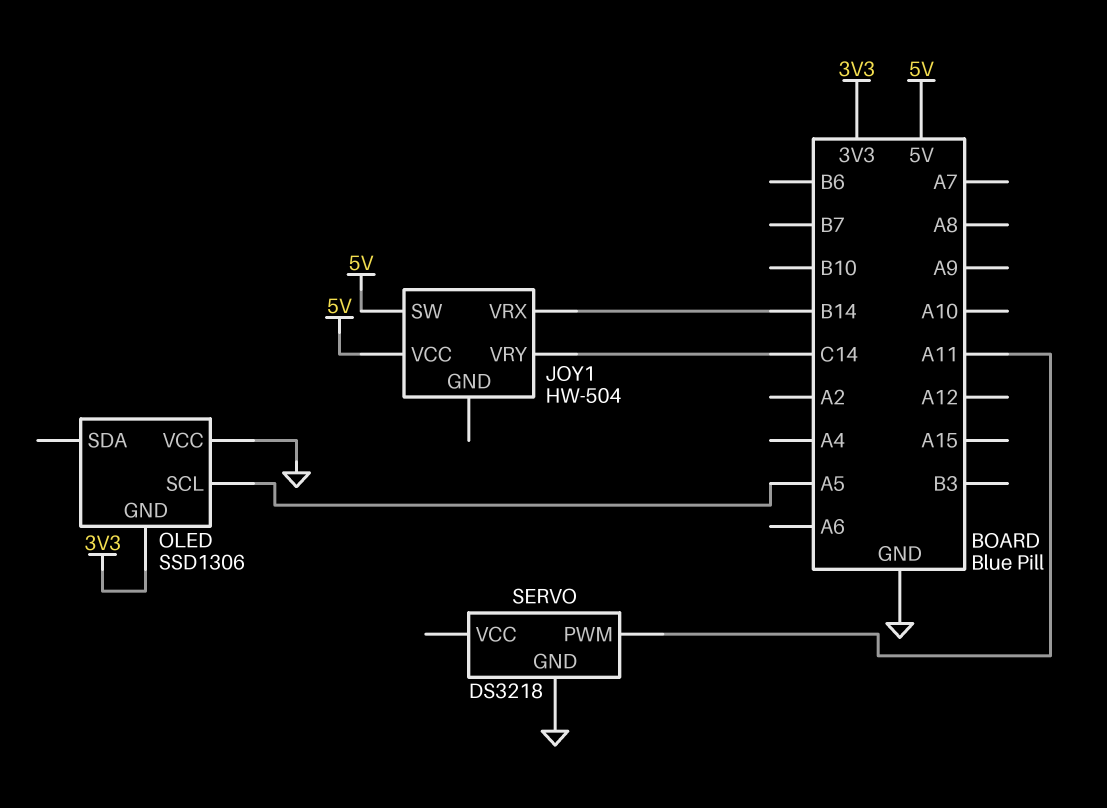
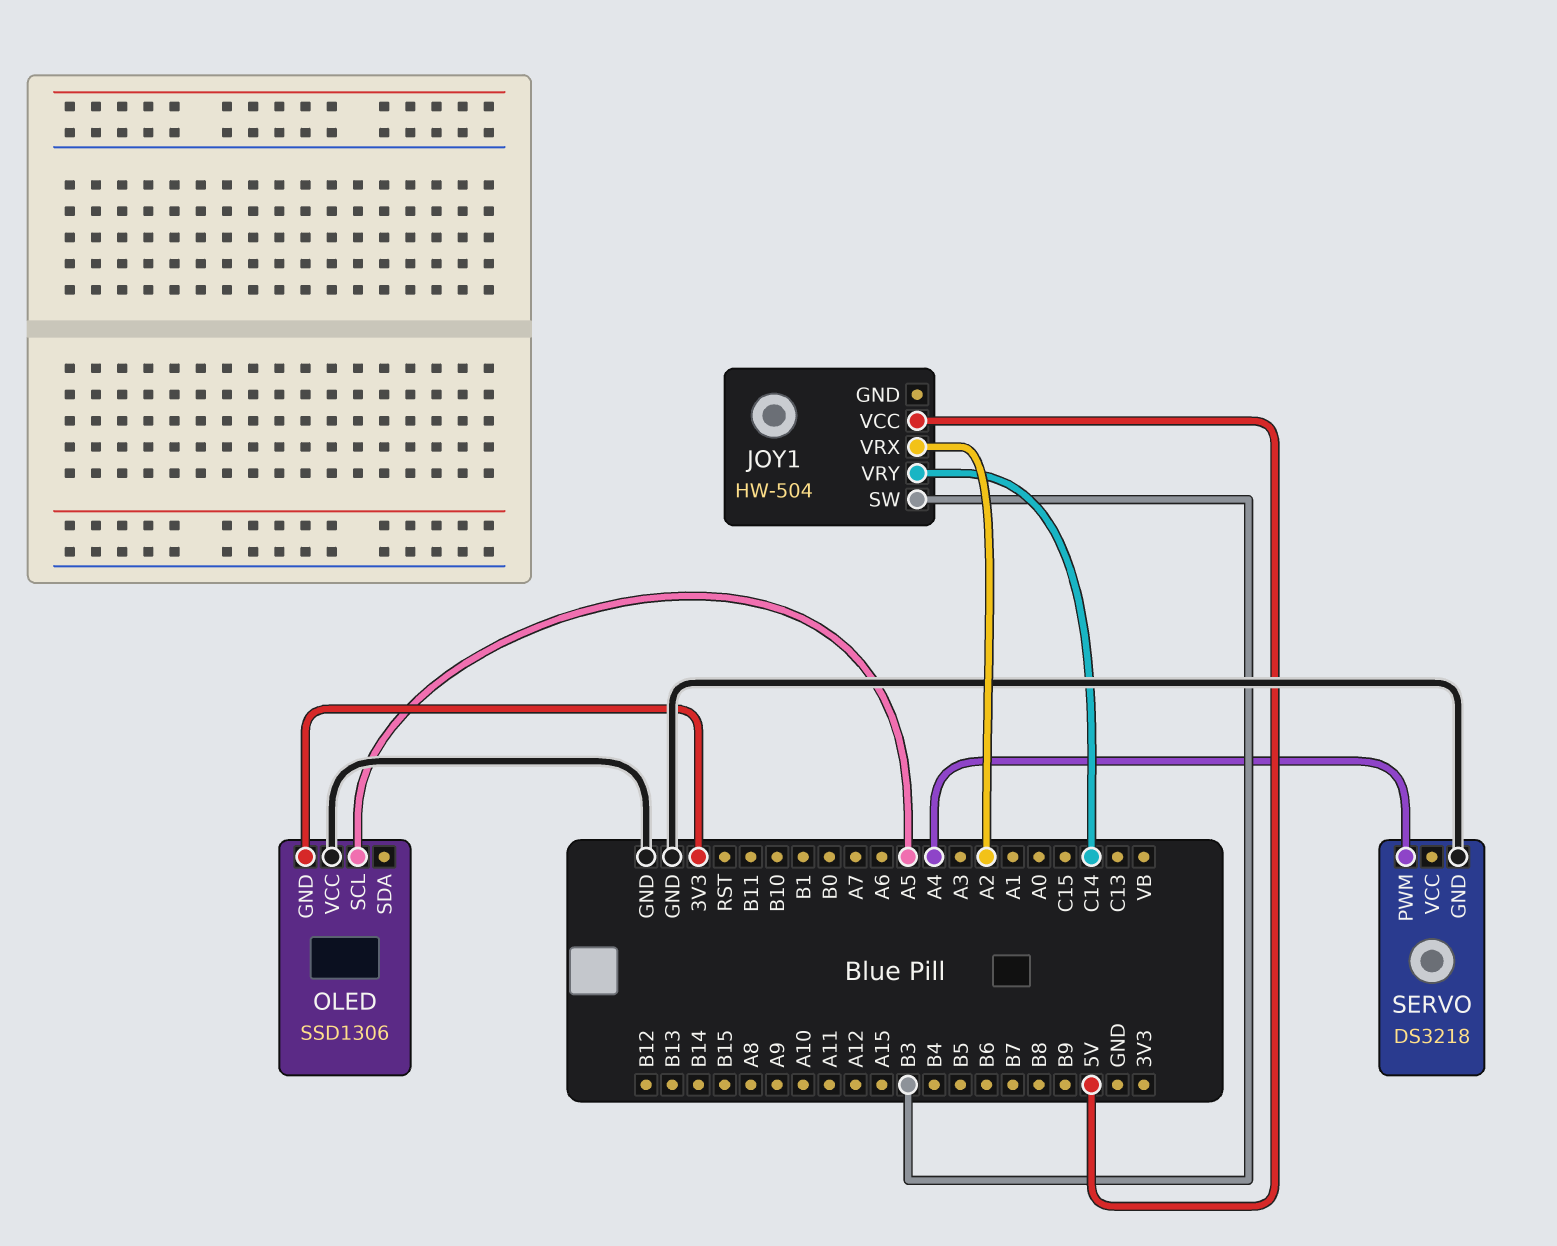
JOY1 pin SW: 5V -> B3
JOY1 pin VRX: B14 -> A2
SERVO pin PWM: A11 -> A4

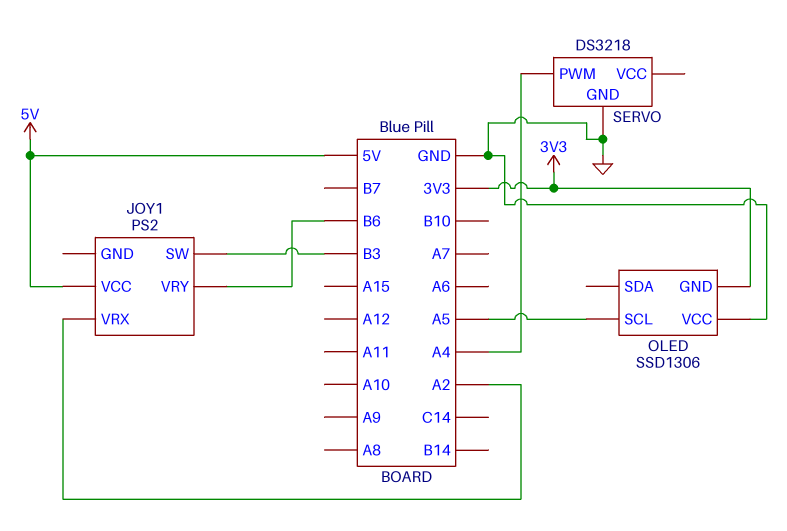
JOY1: HW-504 -> PS2
JOY1 pin VRY: C14 -> B6

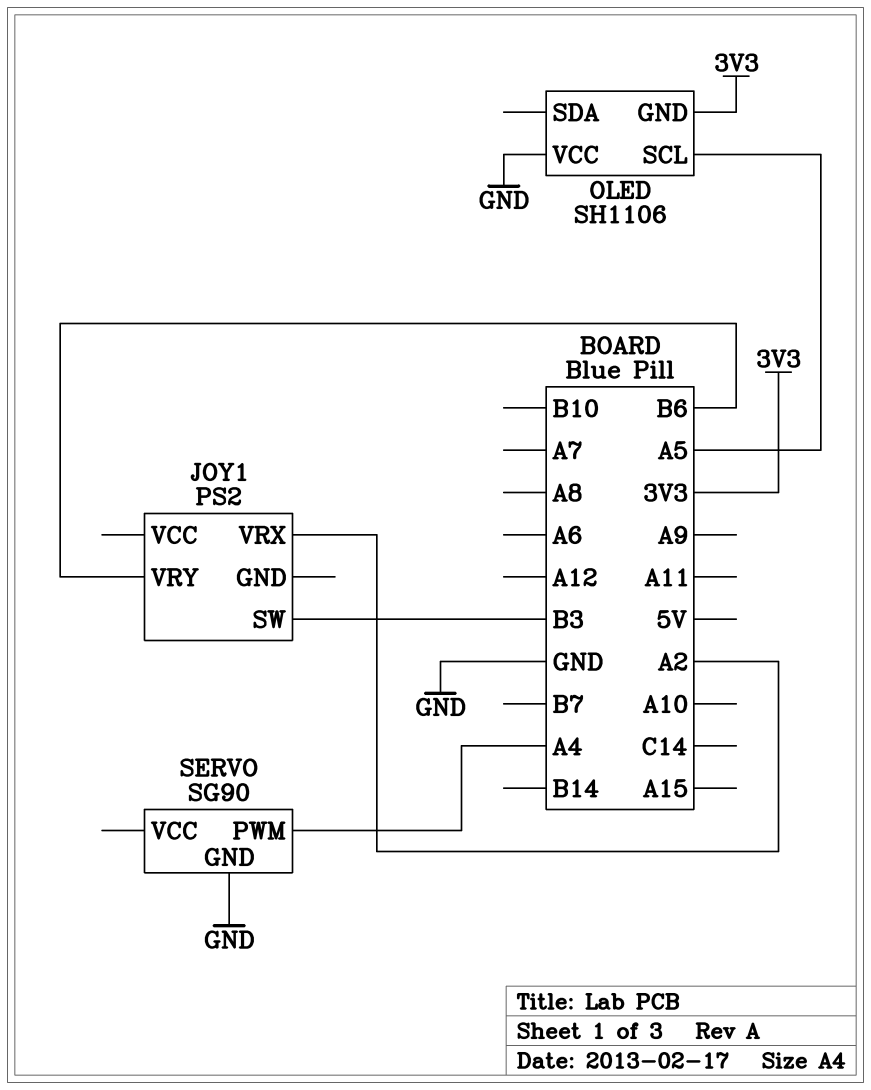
JOY1 pin VCC: 5V -> none
OLED: SSD1306 -> SH1106
SERVO: DS3218 -> SG90

